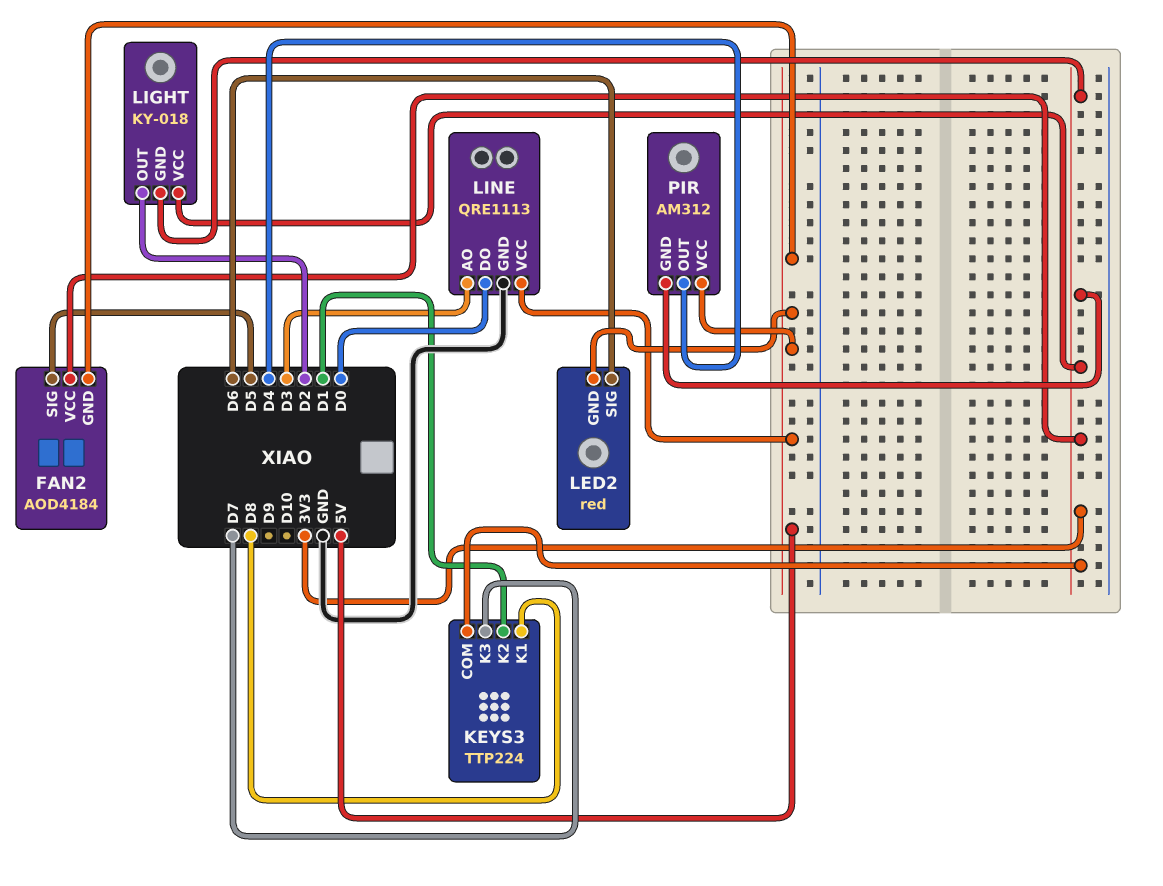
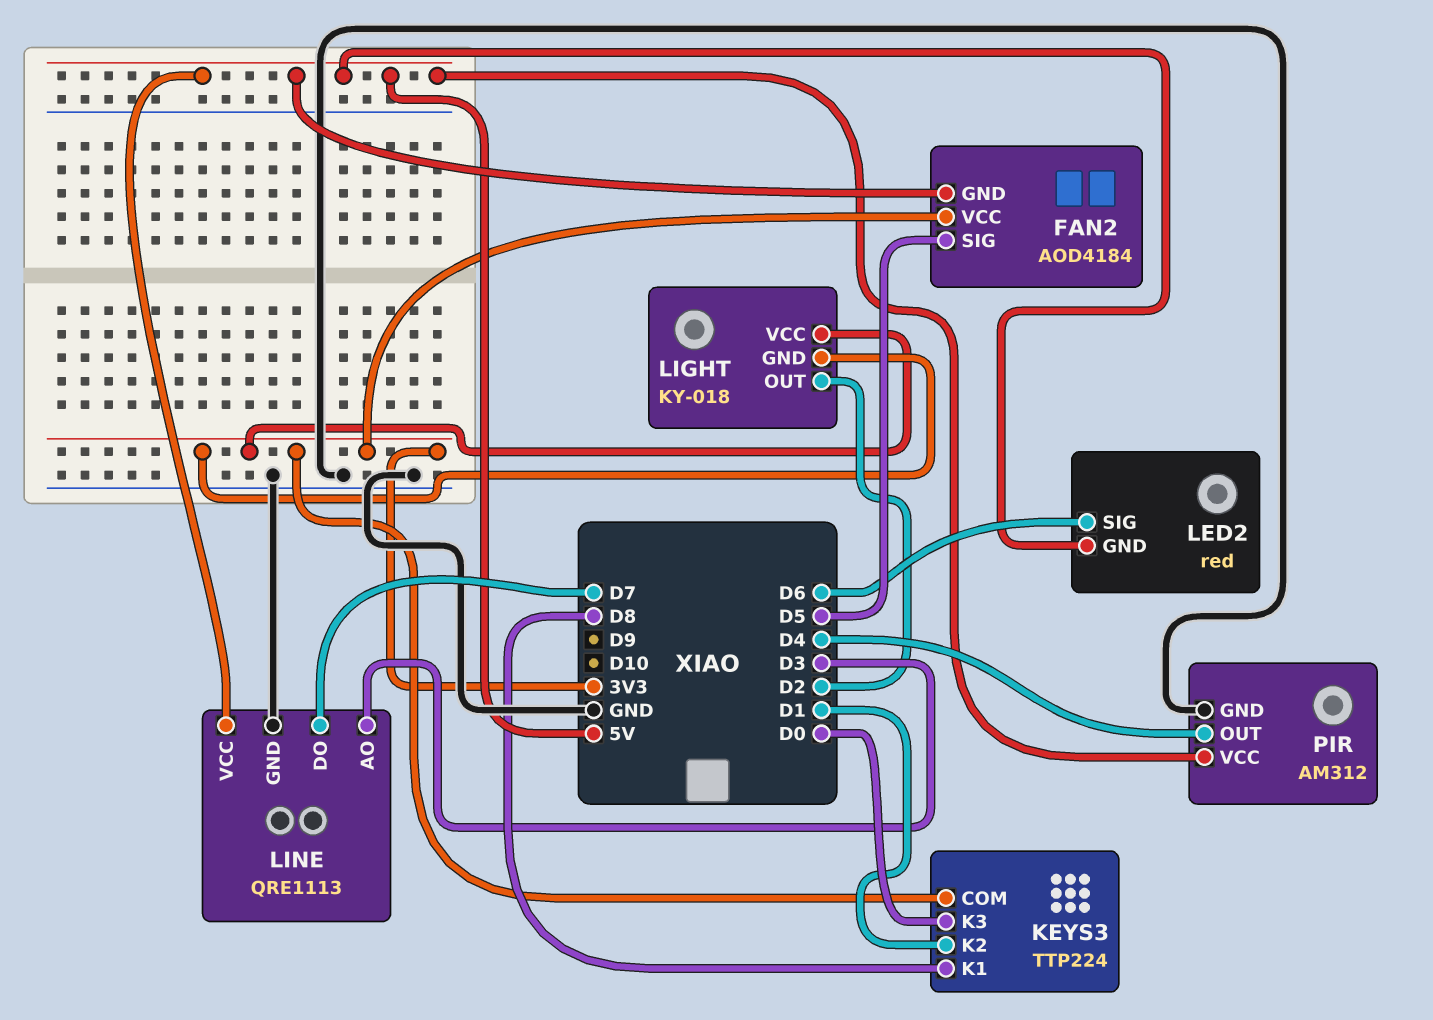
KEYS3 pin K3: D7 -> D0
LINE pin DO: D0 -> D7
PIR pin GND: 3V3 -> GND

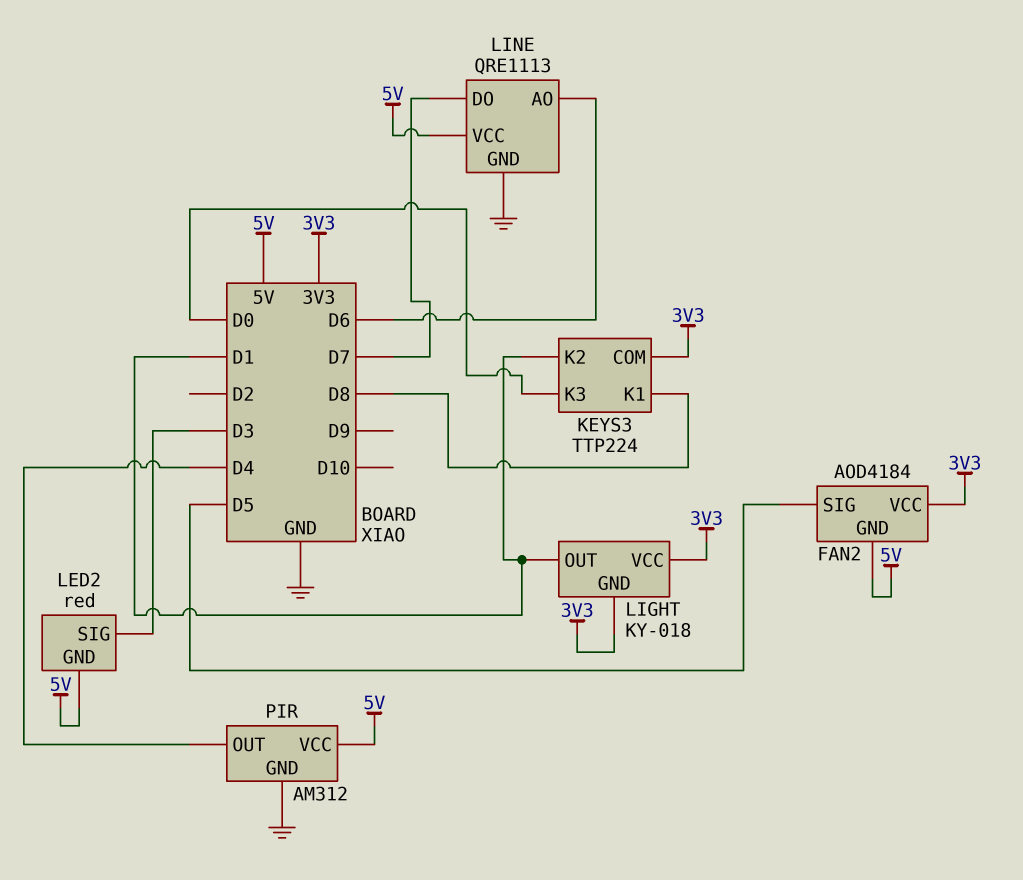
LED2 pin SIG: D6 -> D3
LIGHT pin OUT: D2 -> D1
LINE pin AO: D3 -> D6

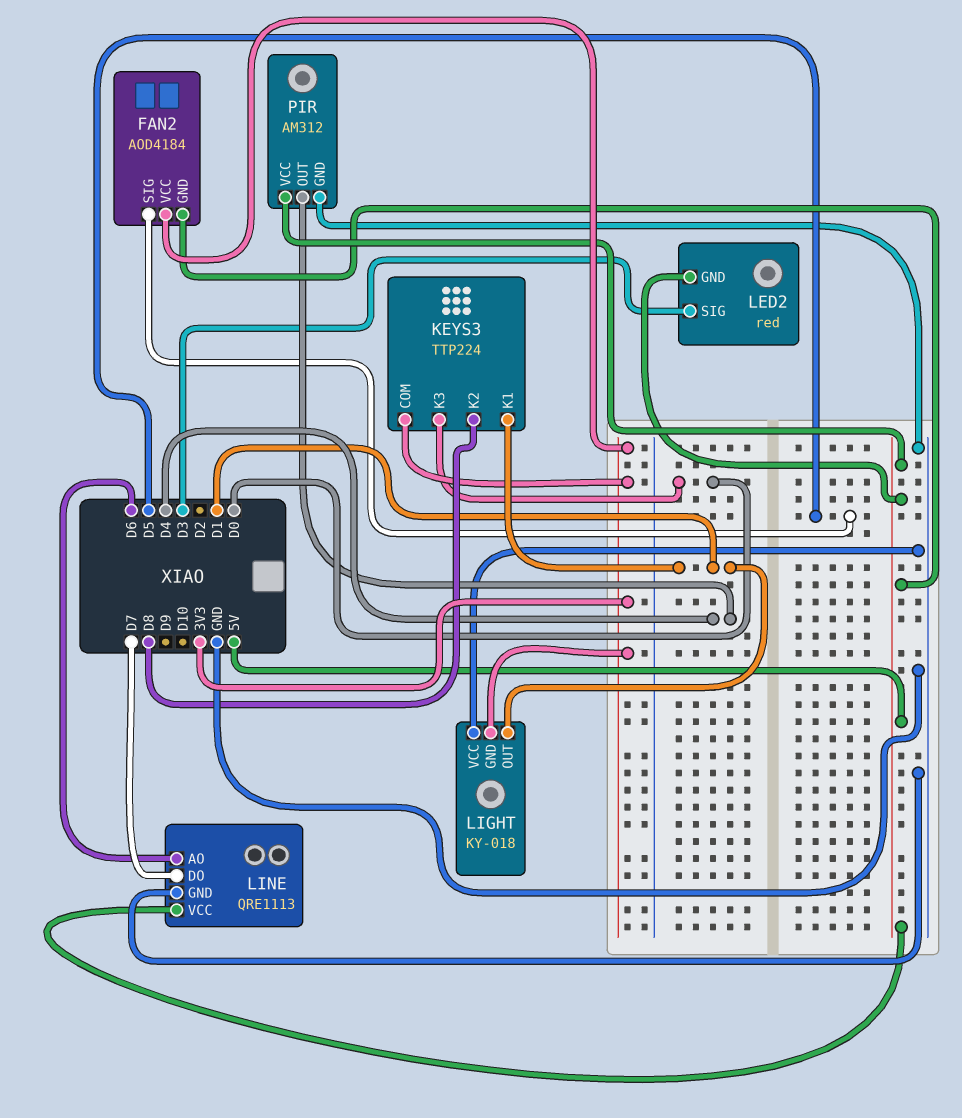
KEYS3 pin K1: D8 -> D1
KEYS3 pin K2: D1 -> D8
LIGHT pin VCC: 3V3 -> GND

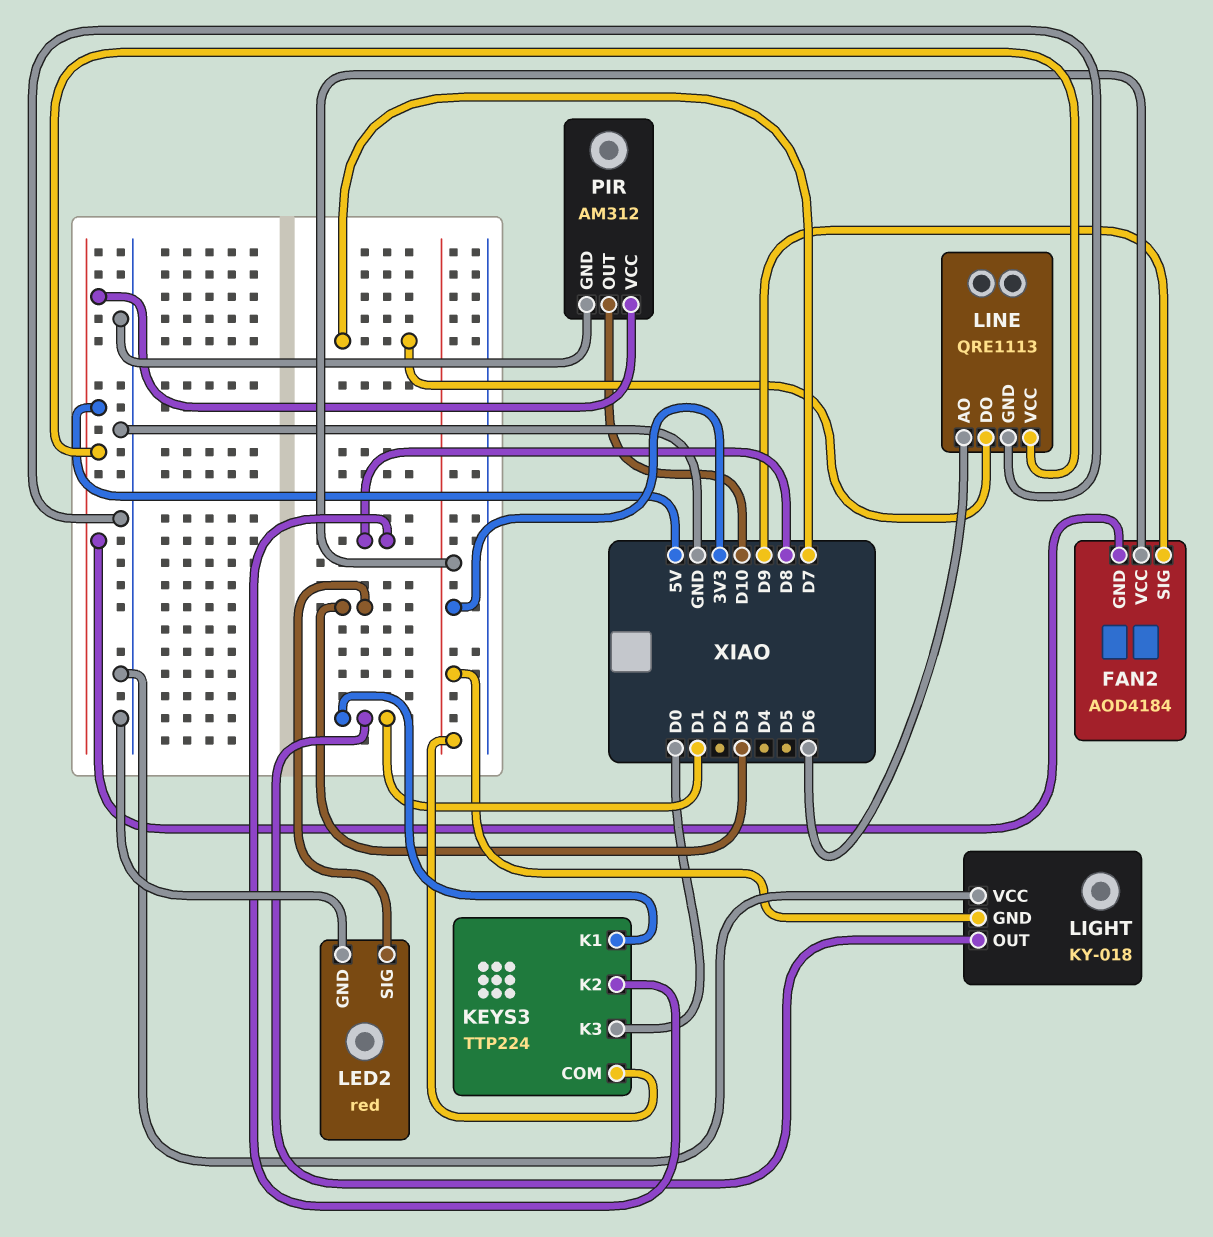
FAN2 pin SIG: D5 -> D9
LED2 pin GND: 5V -> GND
PIR pin OUT: D4 -> D10

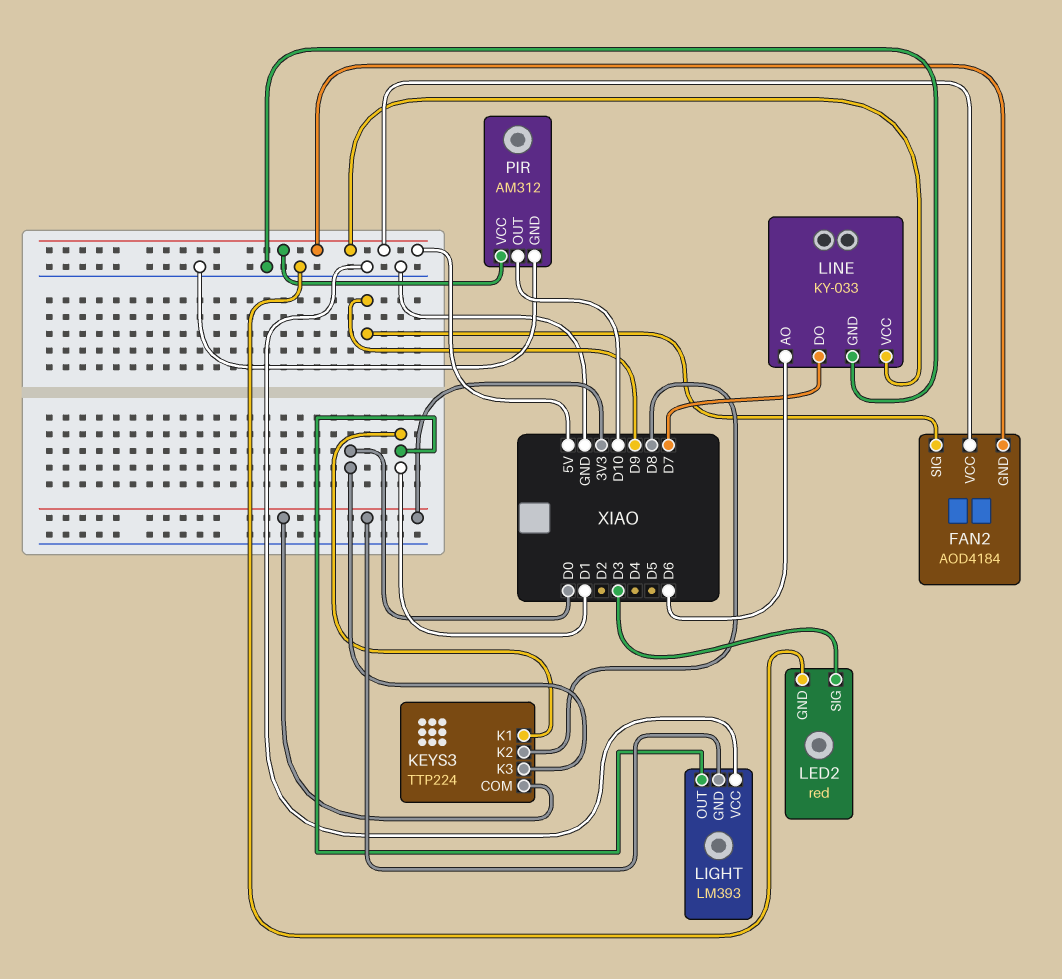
FAN2 pin VCC: 3V3 -> 5V
LIGHT: KY-018 -> LM393
LINE: QRE1113 -> KY-033

